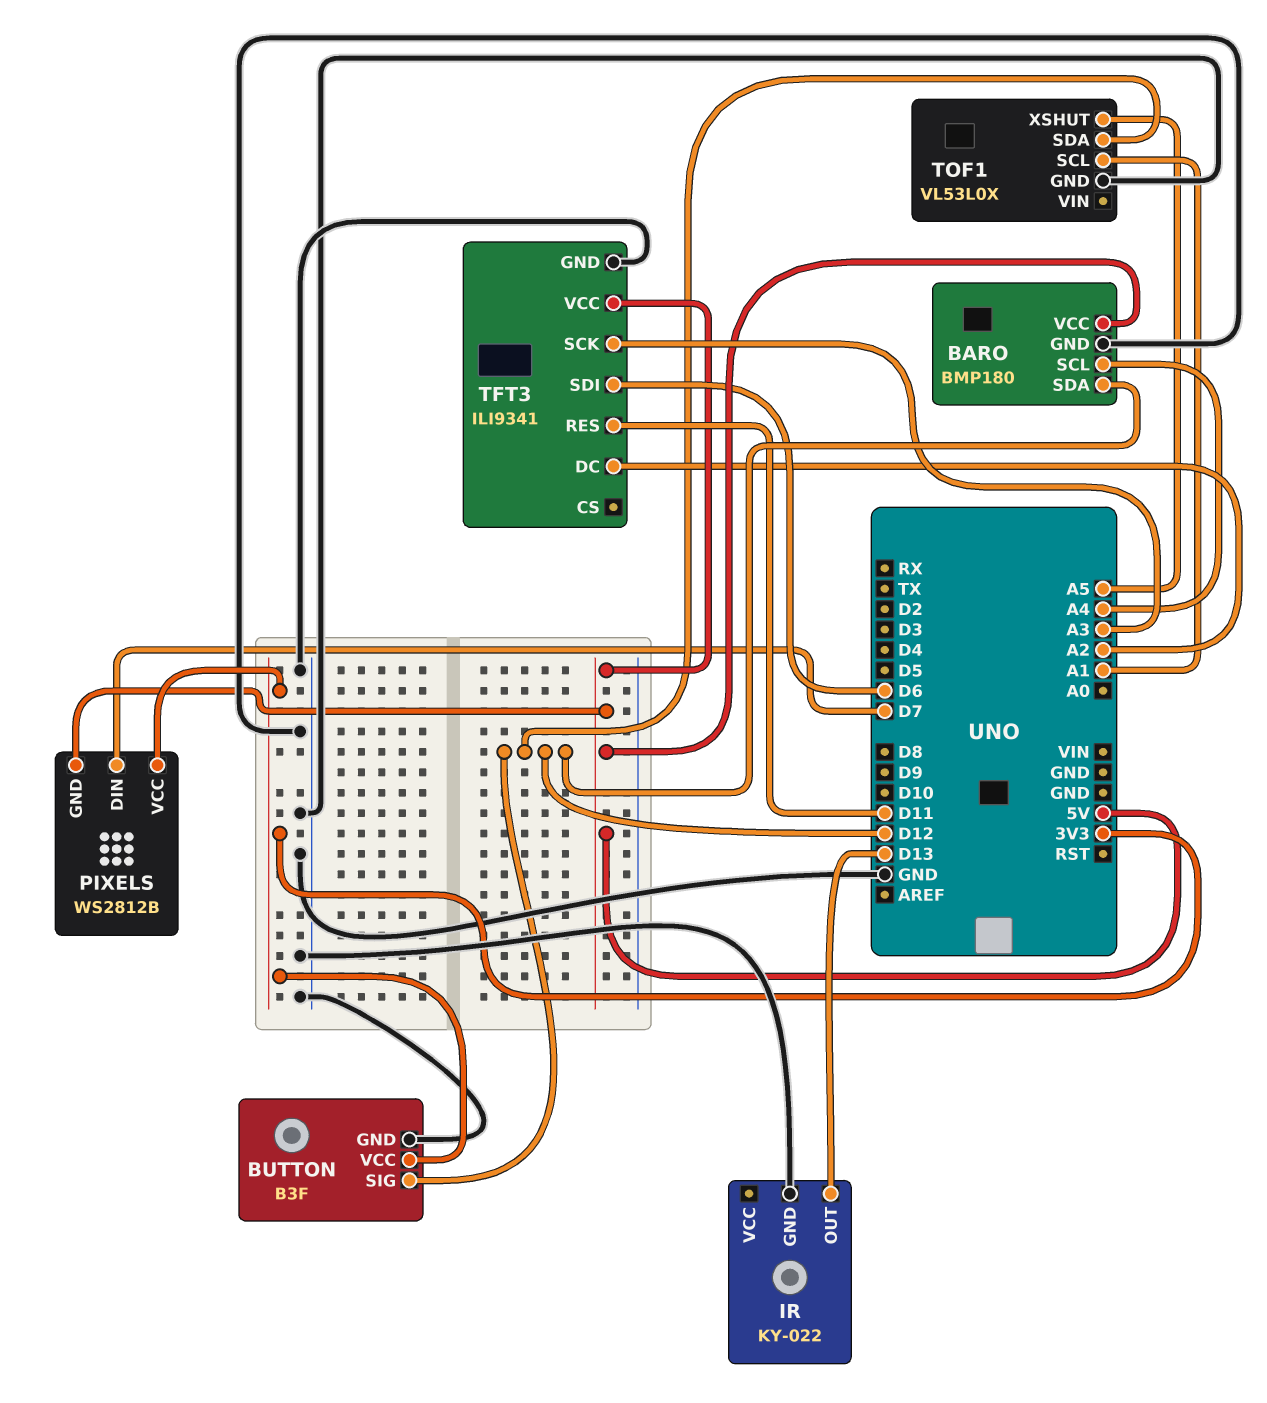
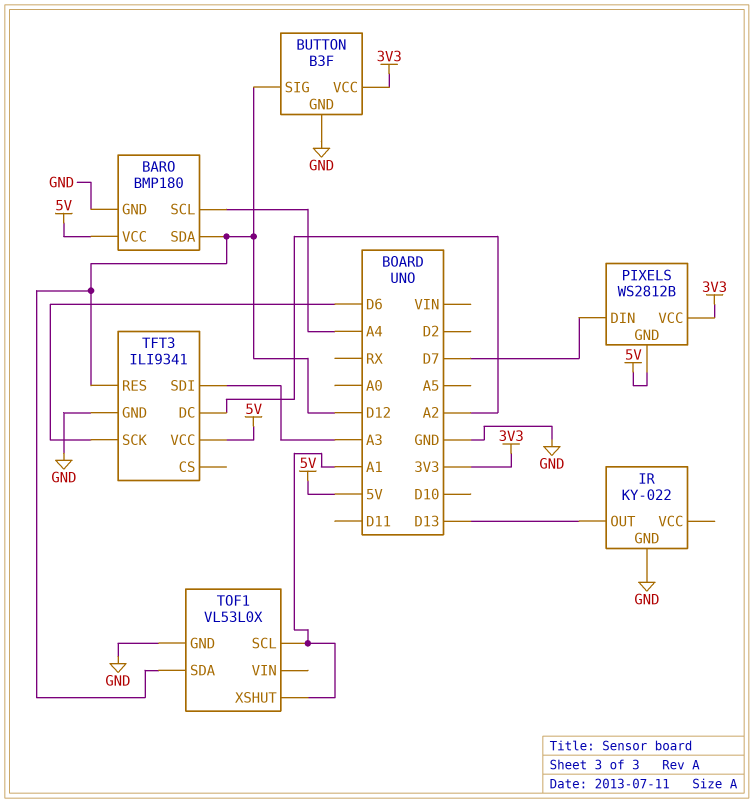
TFT3 pin RES: D11 -> D12
TFT3 pin SCK: A3 -> D6
TFT3 pin SDI: D6 -> A3
TOF1 pin XSHUT: A5 -> A1

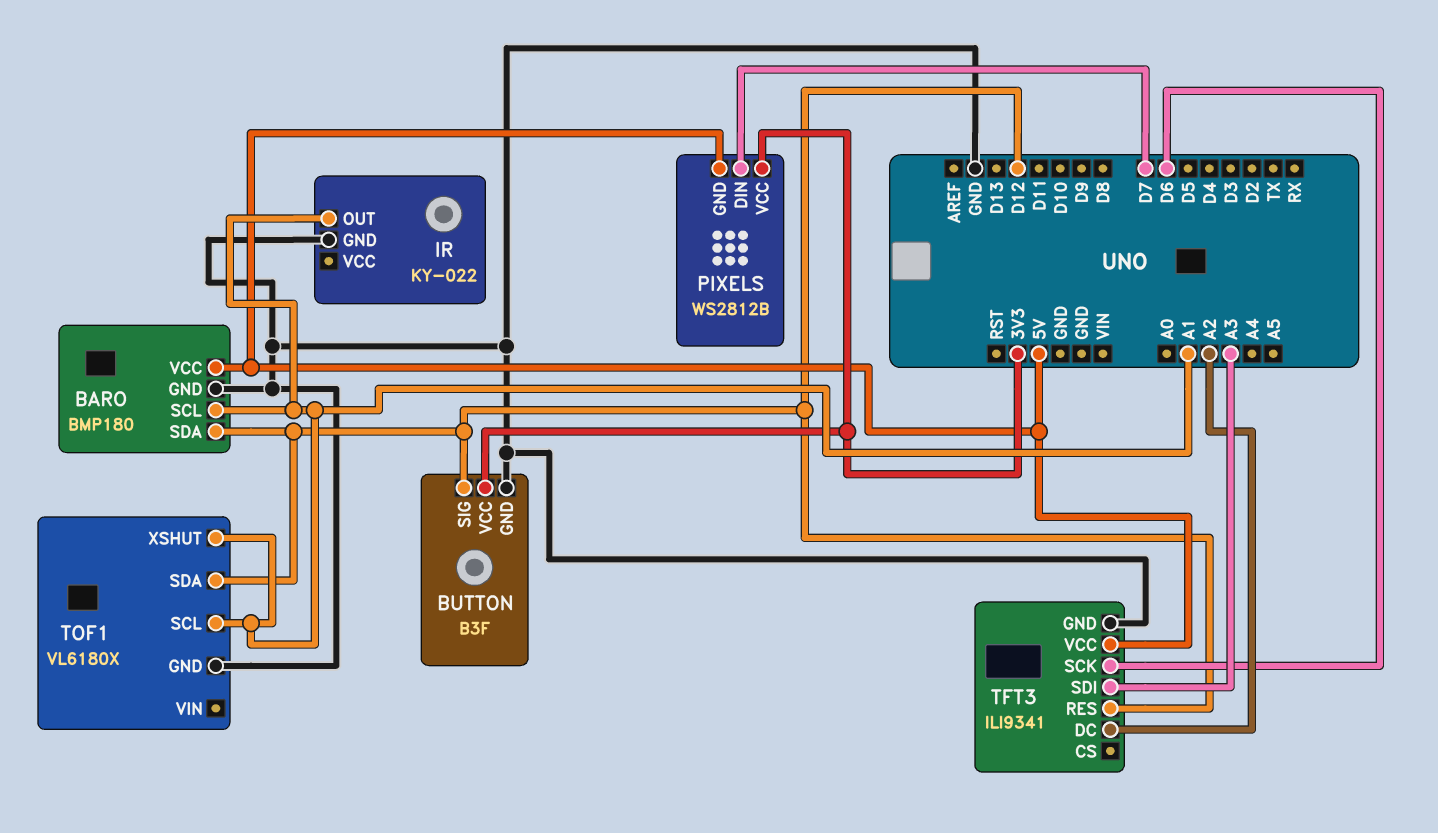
BARO pin SCL: A4 -> A1
IR pin OUT: D13 -> A1
TOF1: VL53L0X -> VL6180X

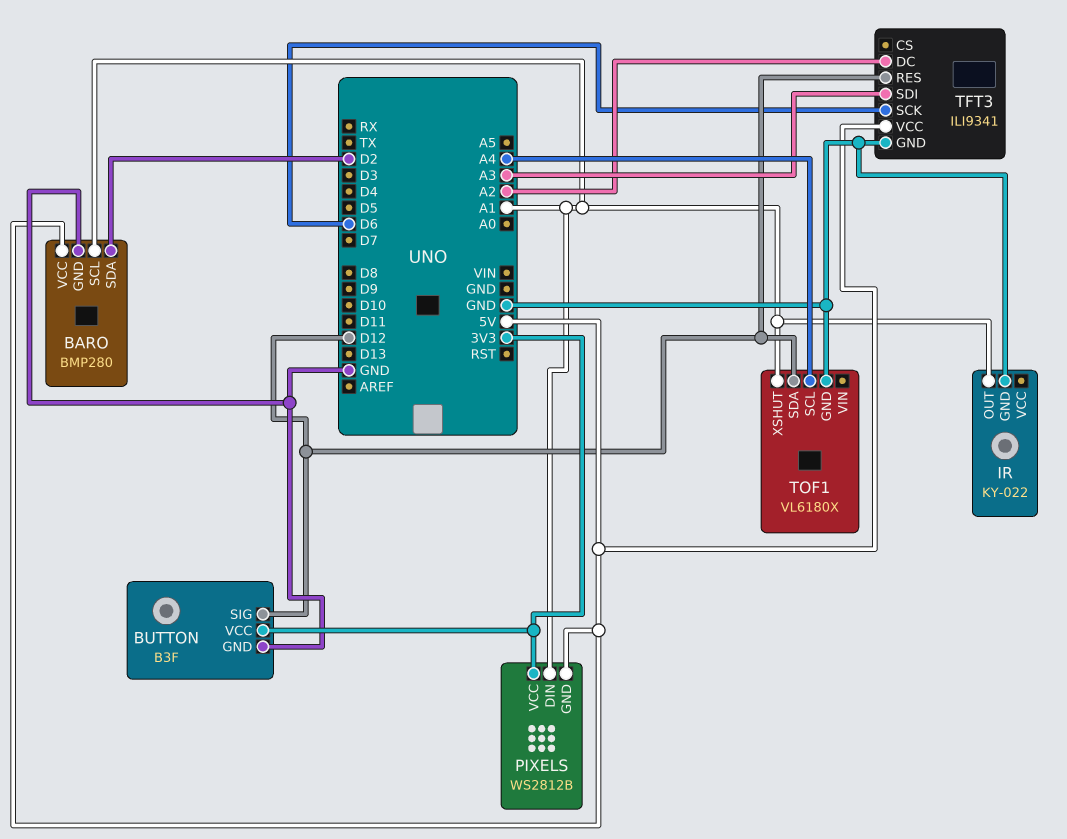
BARO: BMP180 -> BMP280
BARO pin SDA: D12 -> D2
PIXELS pin DIN: D7 -> A1
TOF1 pin SCL: A1 -> A4

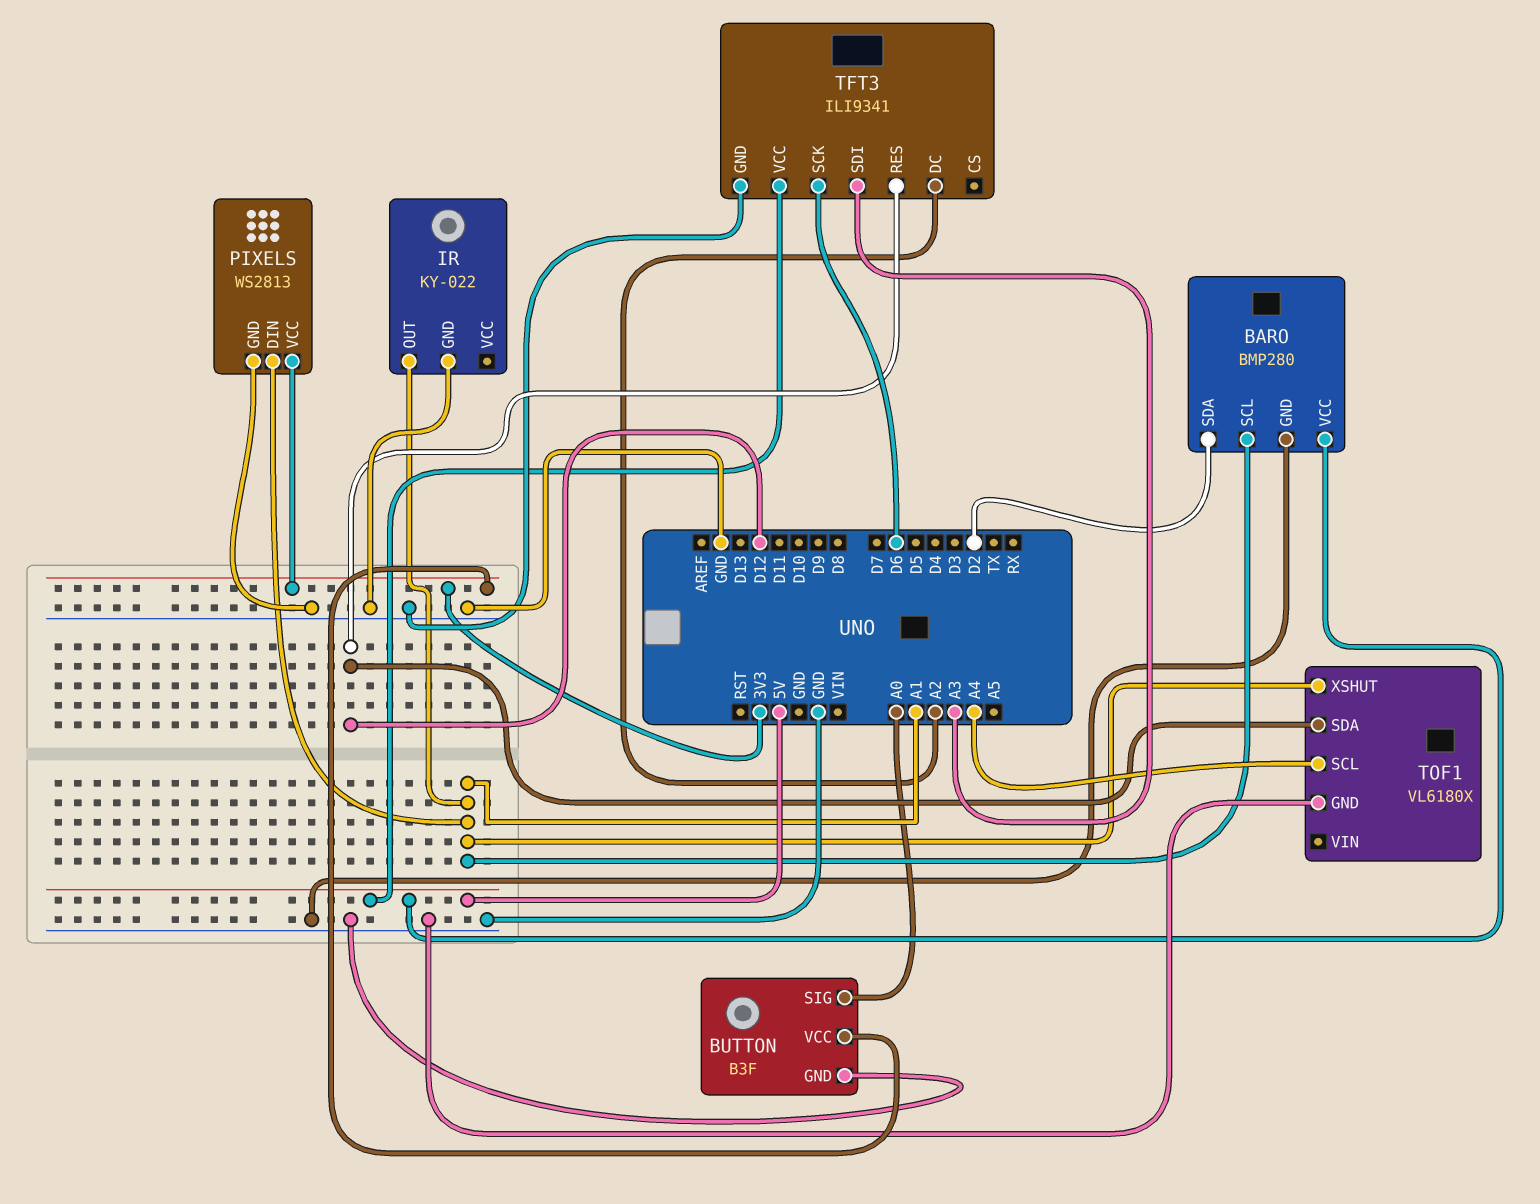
BUTTON pin SIG: D12 -> A0
PIXELS: WS2812B -> WS2813
PIXELS pin GND: 5V -> GND

